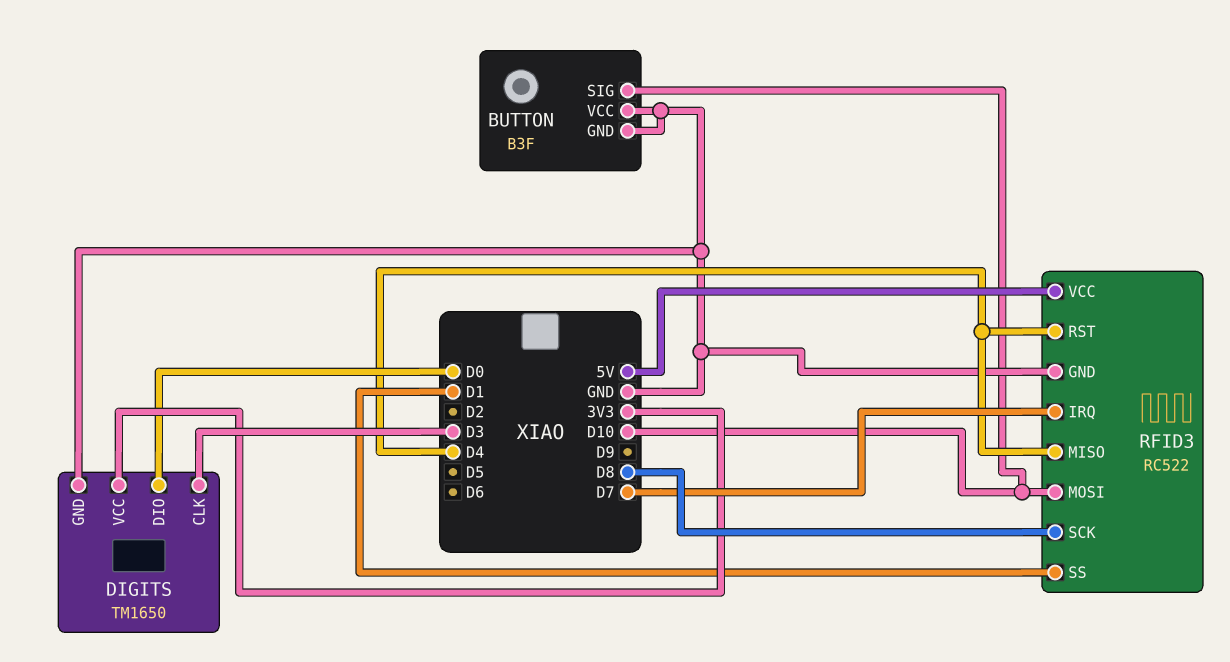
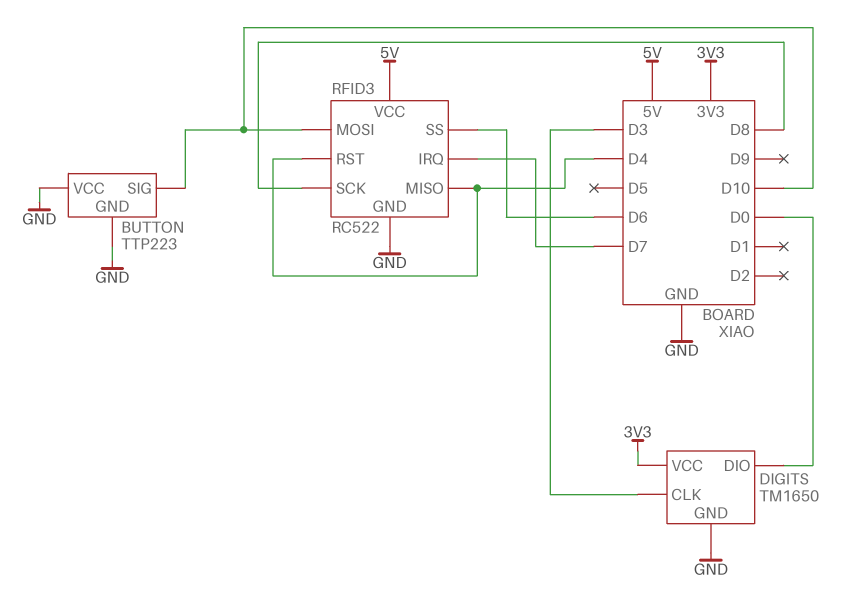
BUTTON: B3F -> TTP223
RFID3 pin SS: D1 -> D6

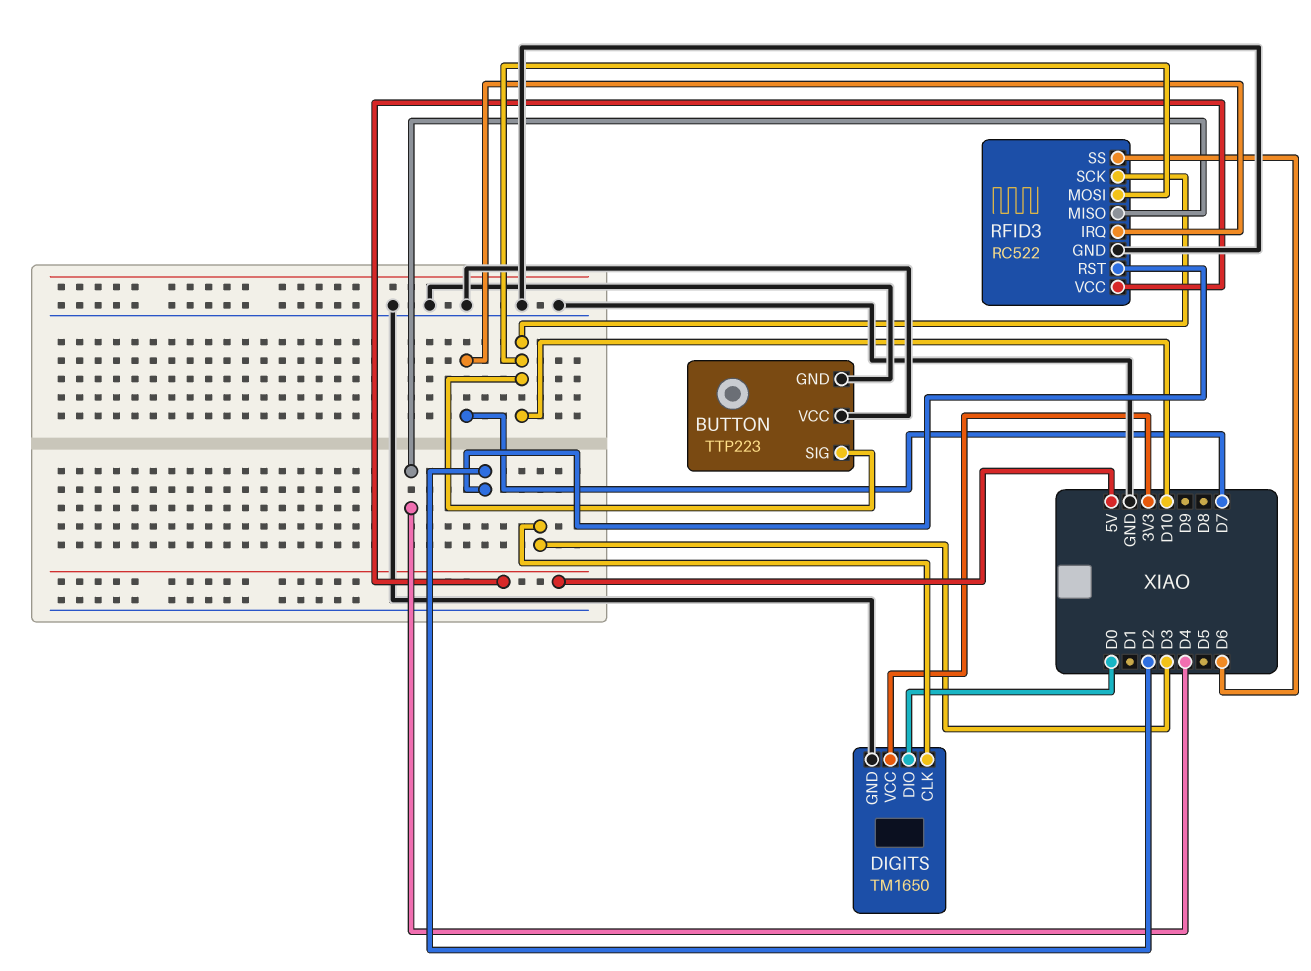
RFID3 pin RST: D4 -> D2
RFID3 pin SCK: D8 -> D10

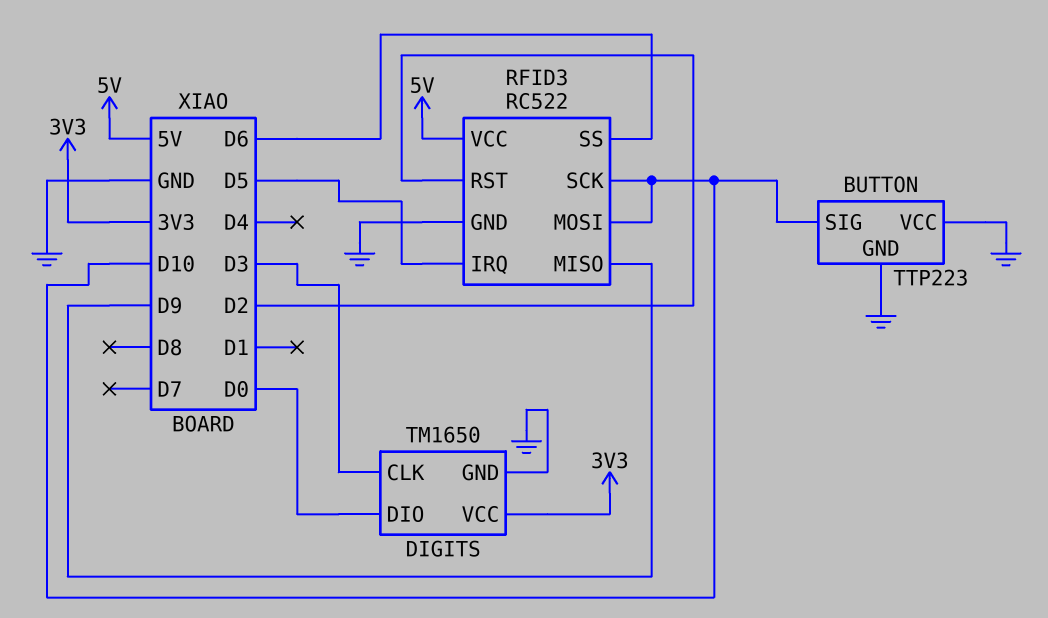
RFID3 pin IRQ: D7 -> D5
RFID3 pin MISO: D4 -> D9

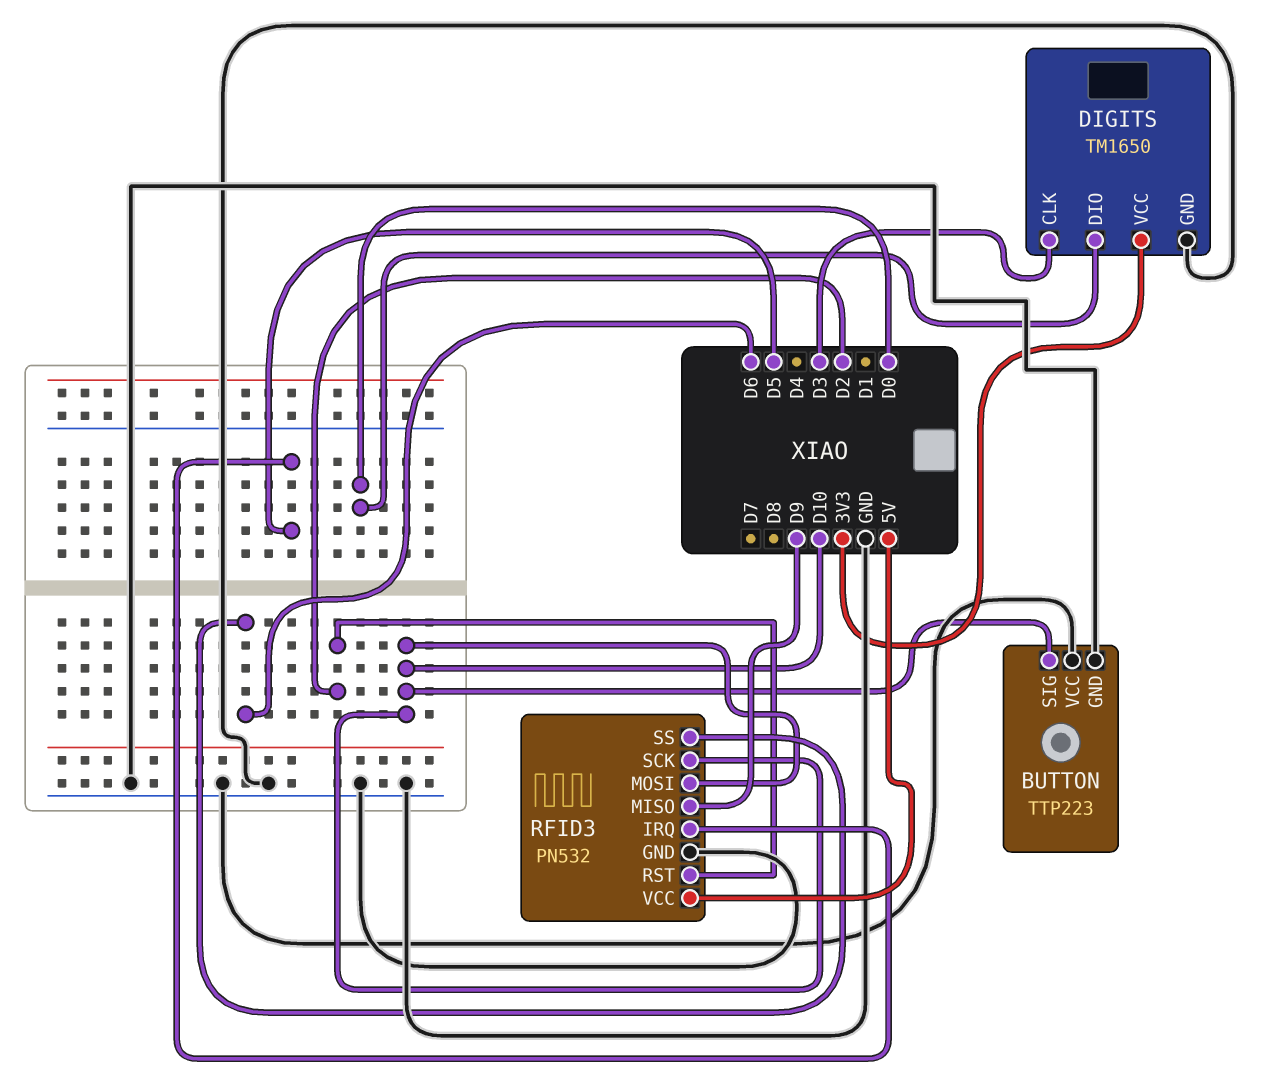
RFID3: RC522 -> PN532

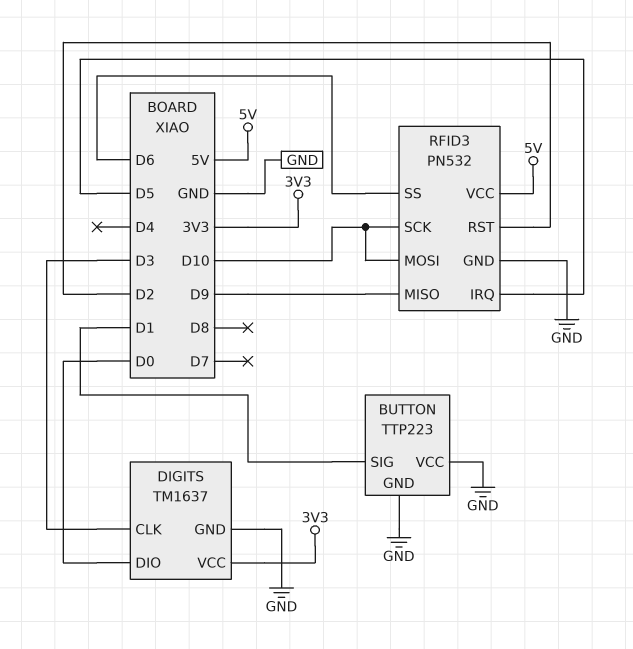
BUTTON pin SIG: D10 -> D1
DIGITS: TM1650 -> TM1637

